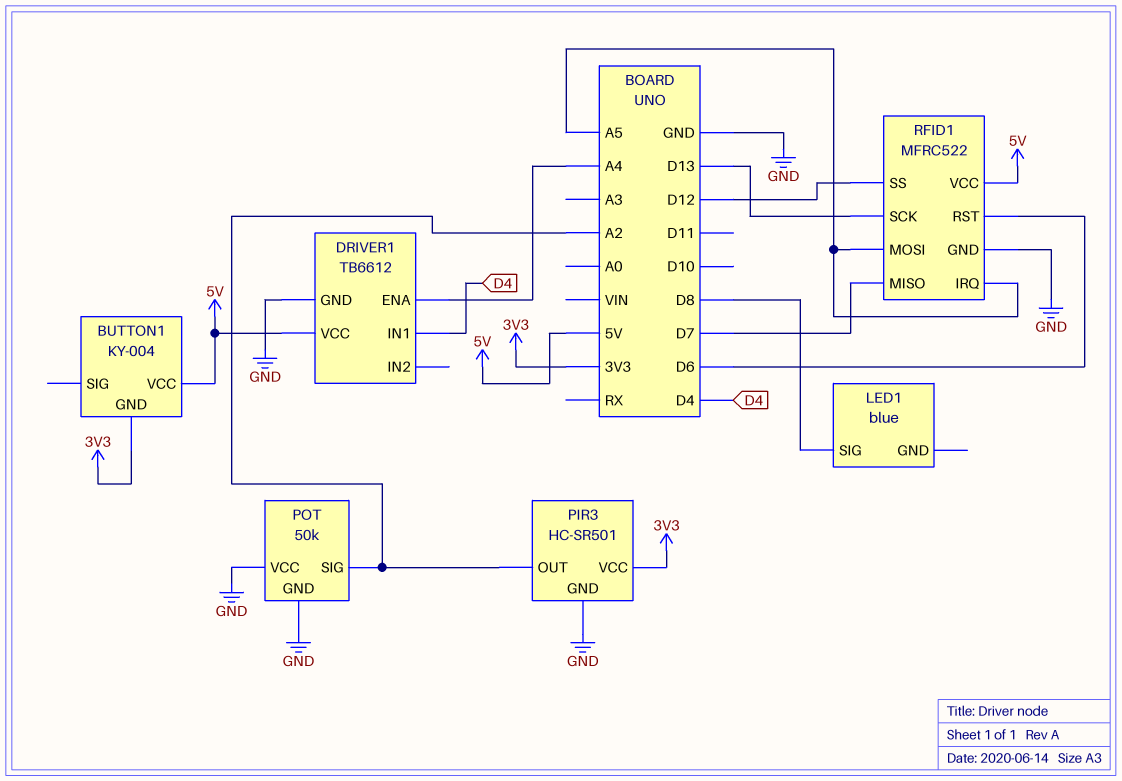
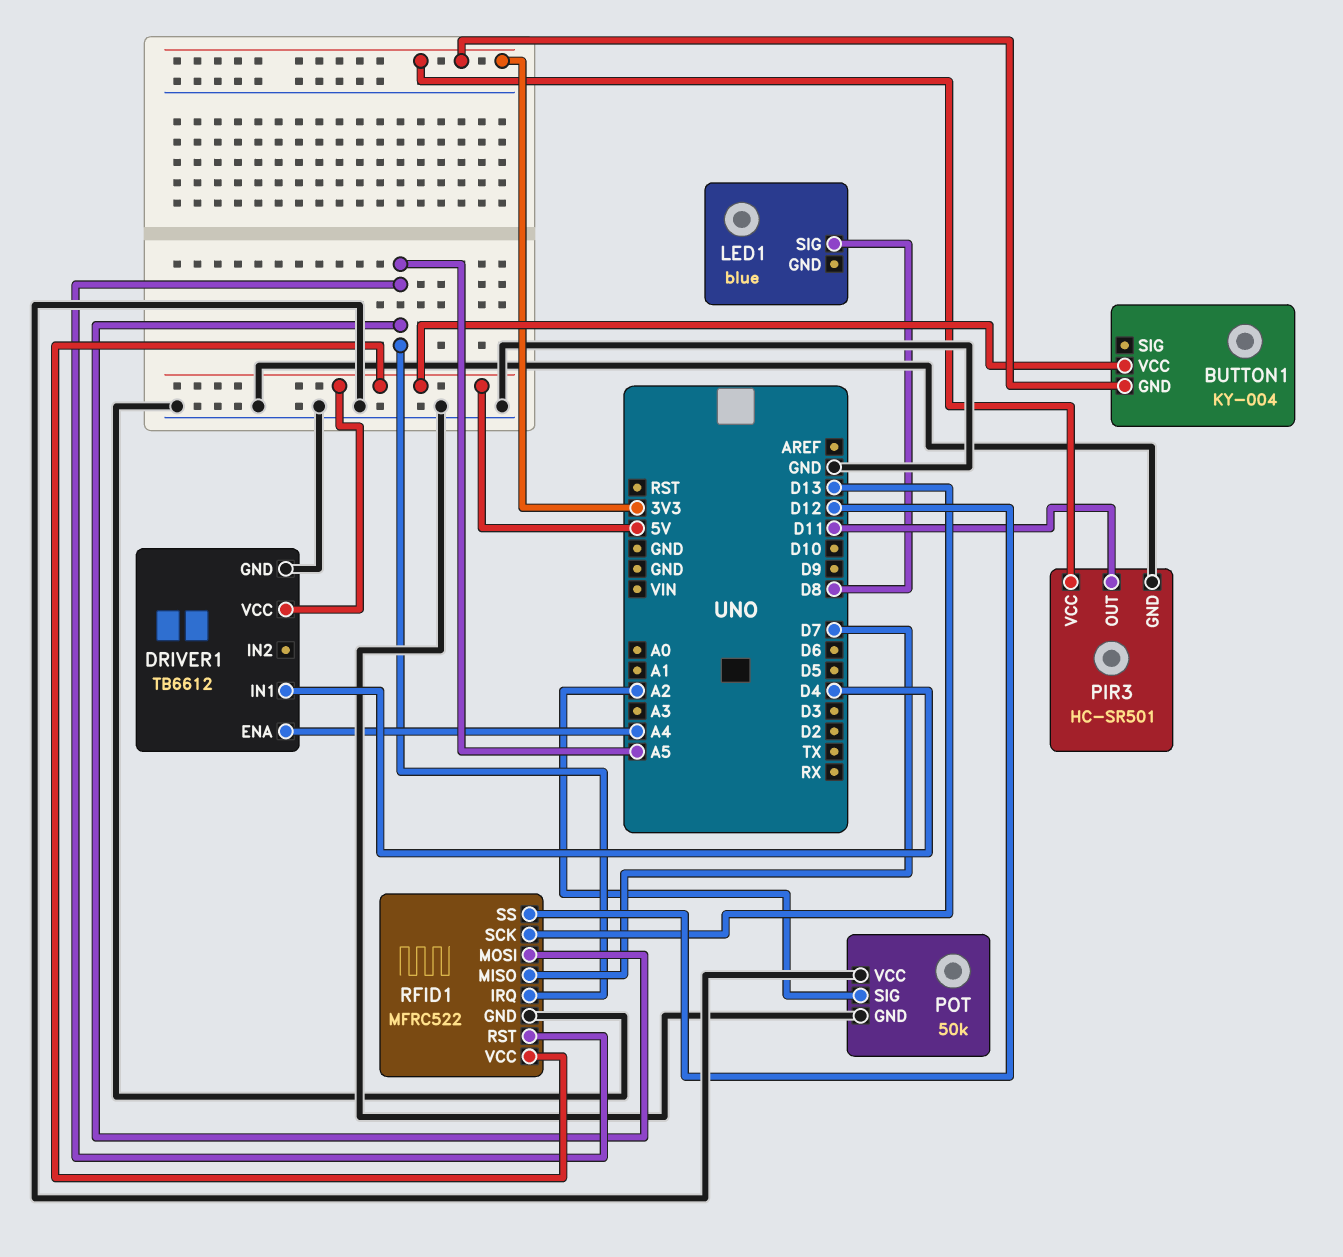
PIR3 pin OUT: A2 -> D11
RFID1 pin RST: D6 -> A5

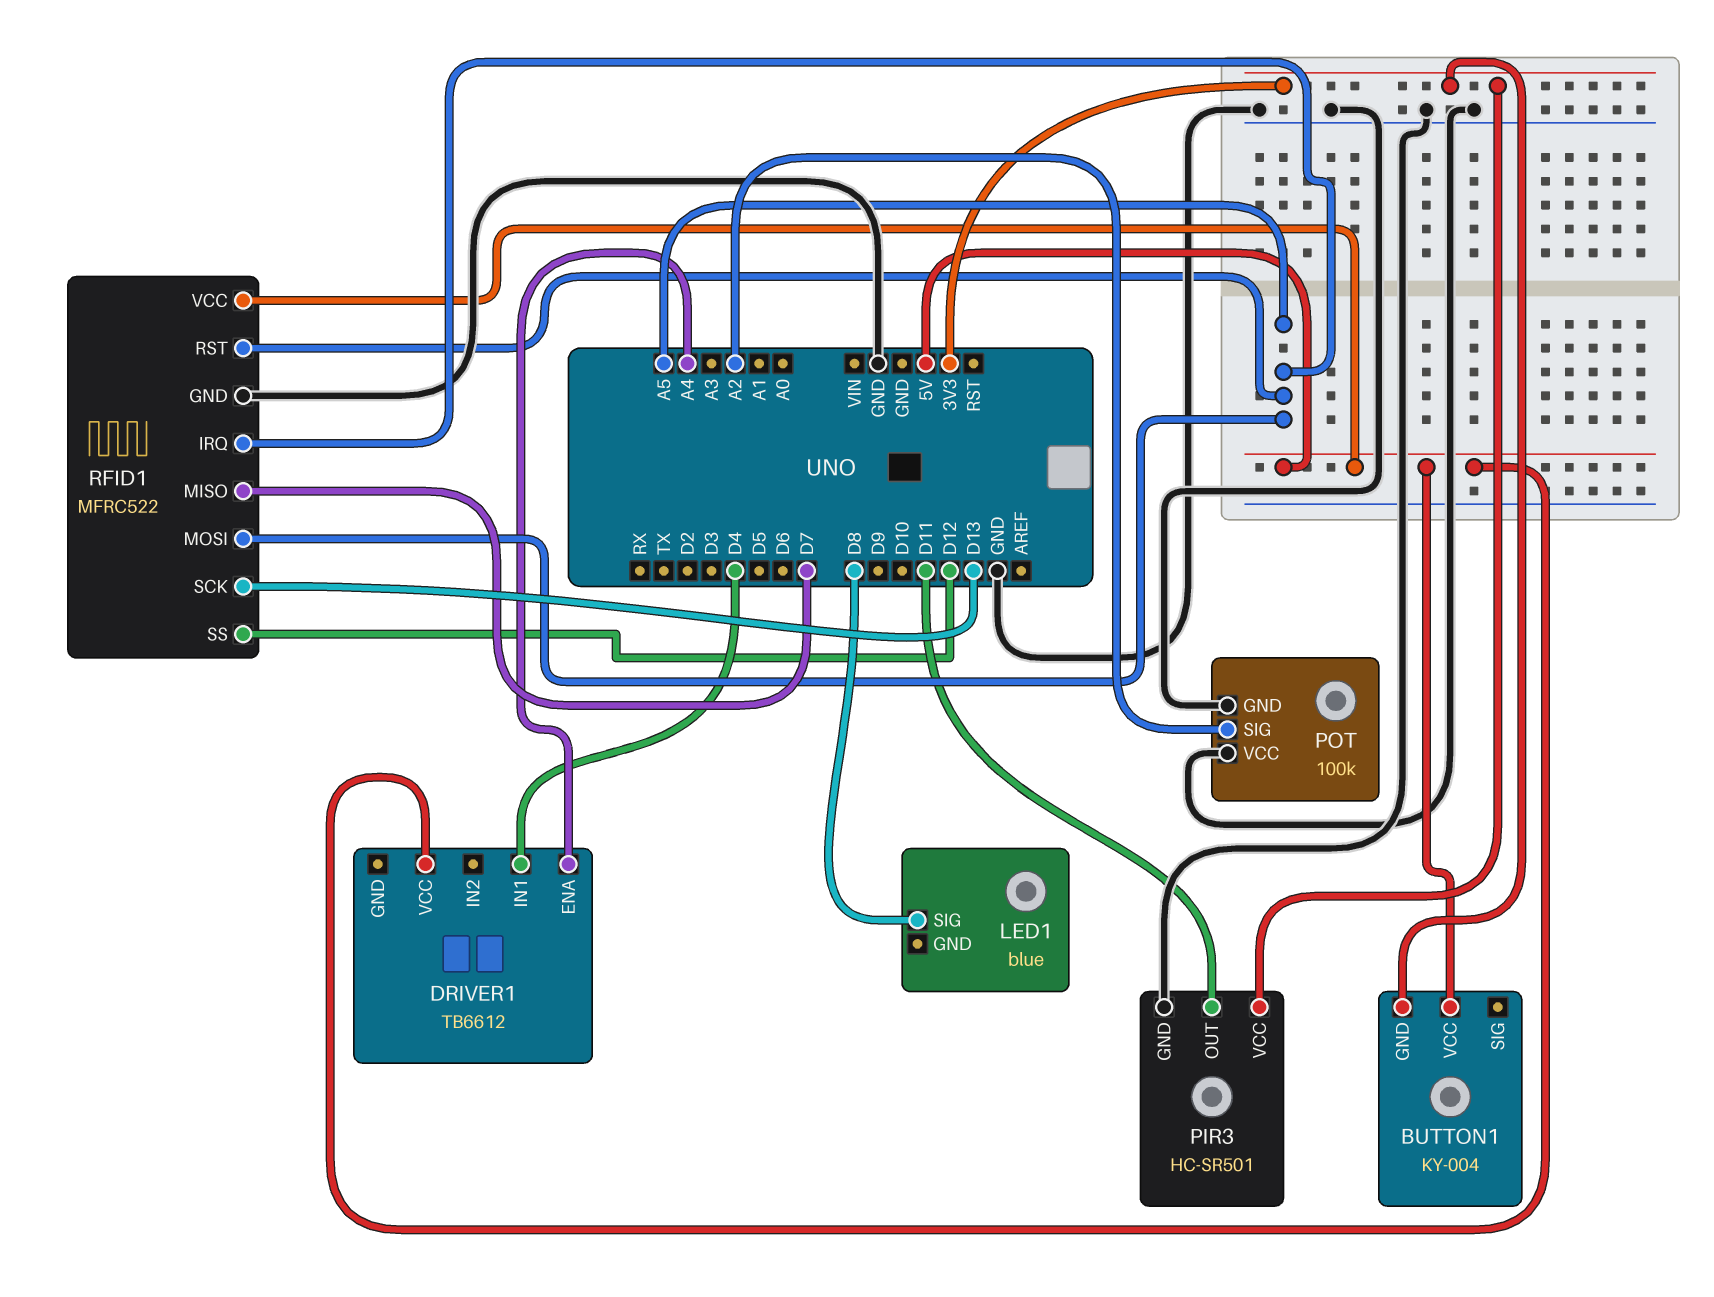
DRIVER1 pin GND: GND -> none
POT: 50k -> 100k

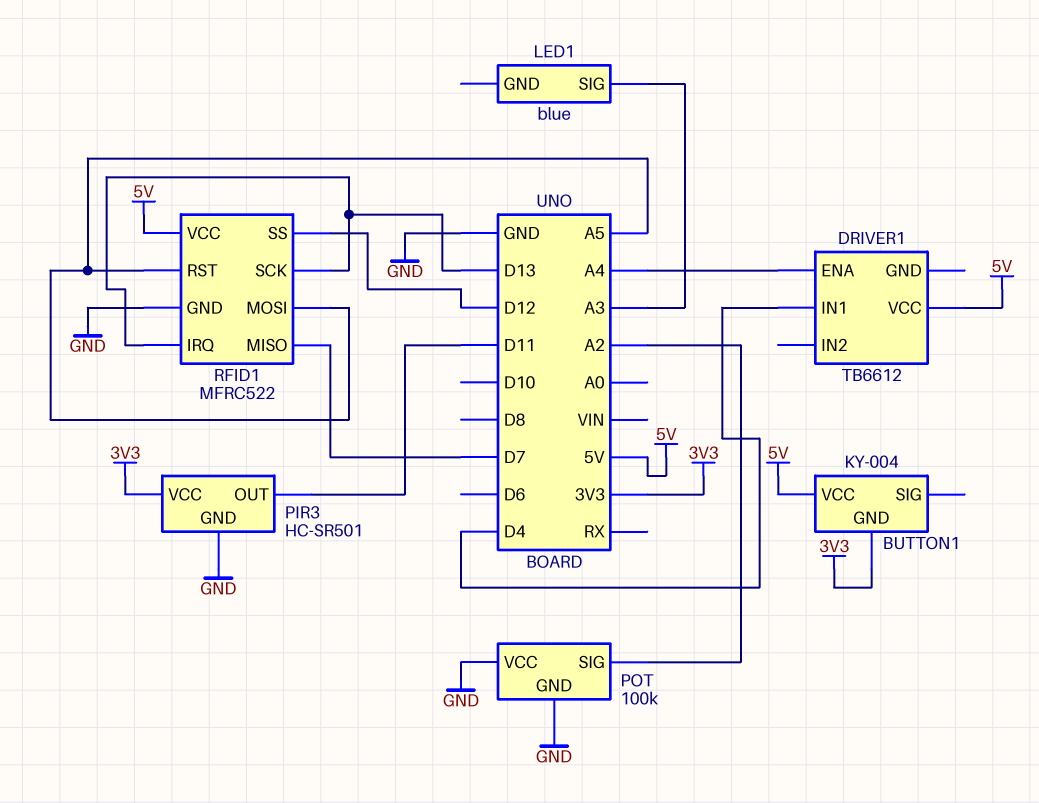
LED1 pin SIG: D8 -> A3
RFID1 pin IRQ: A5 -> D13

